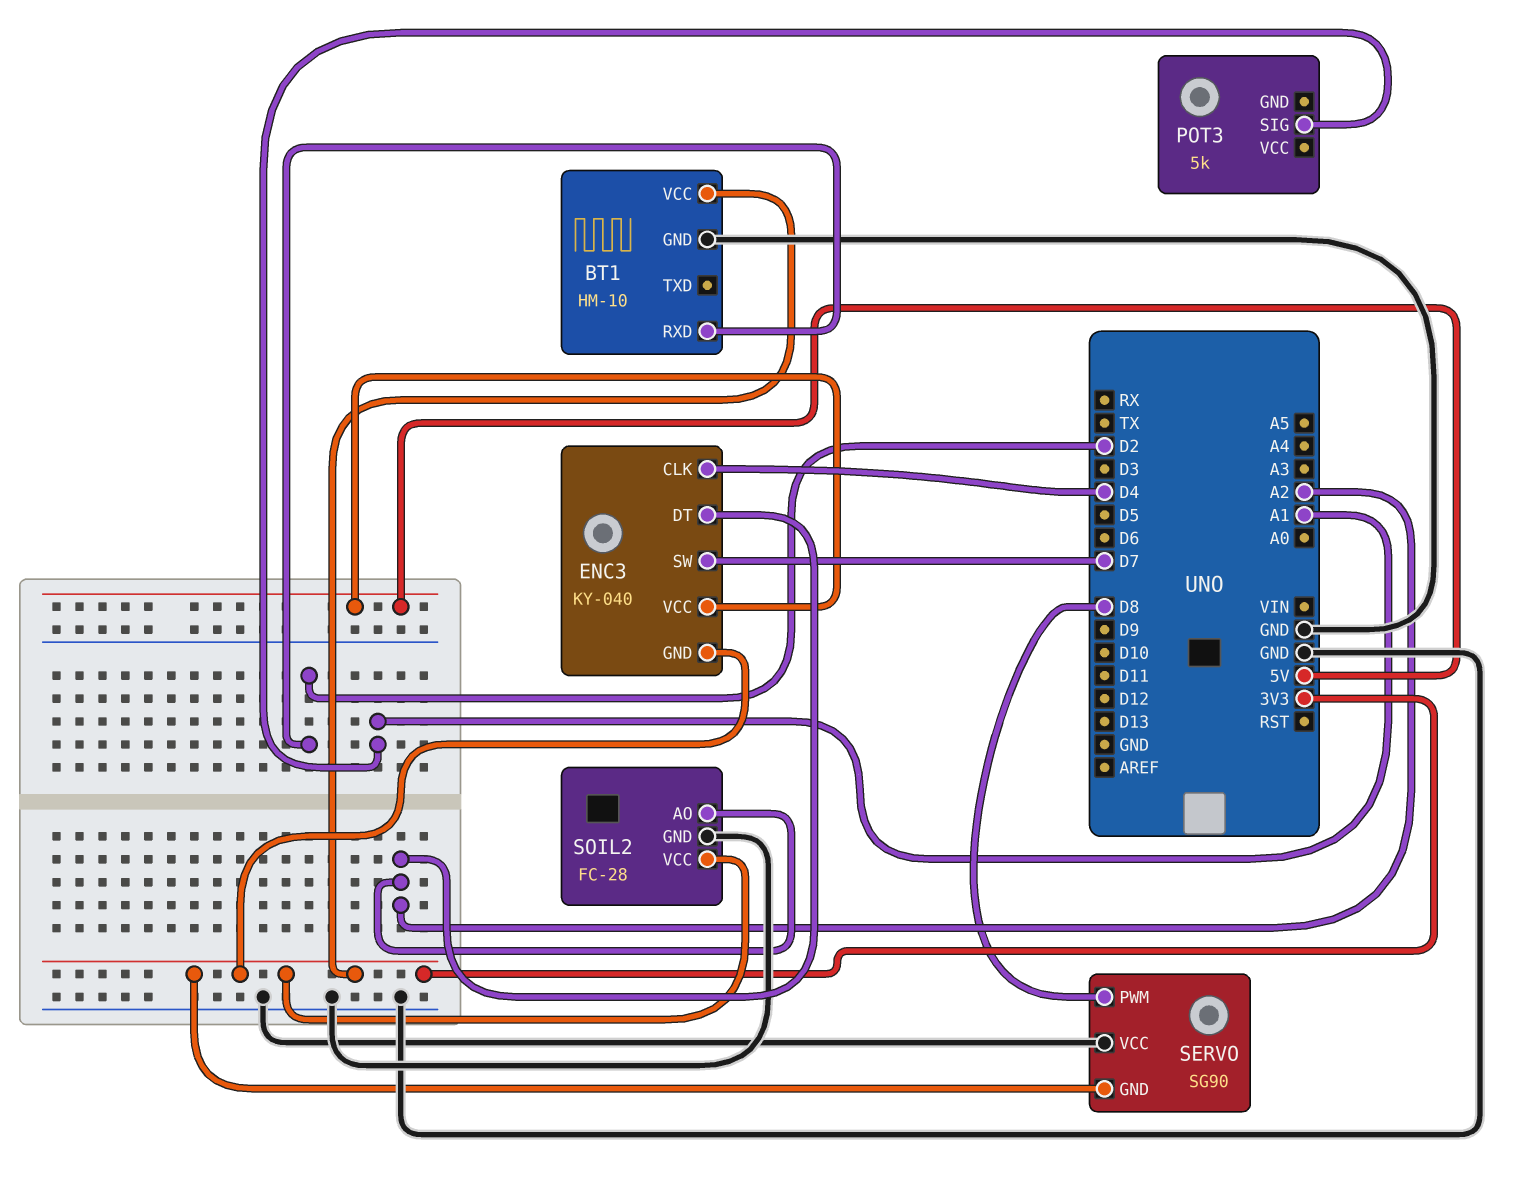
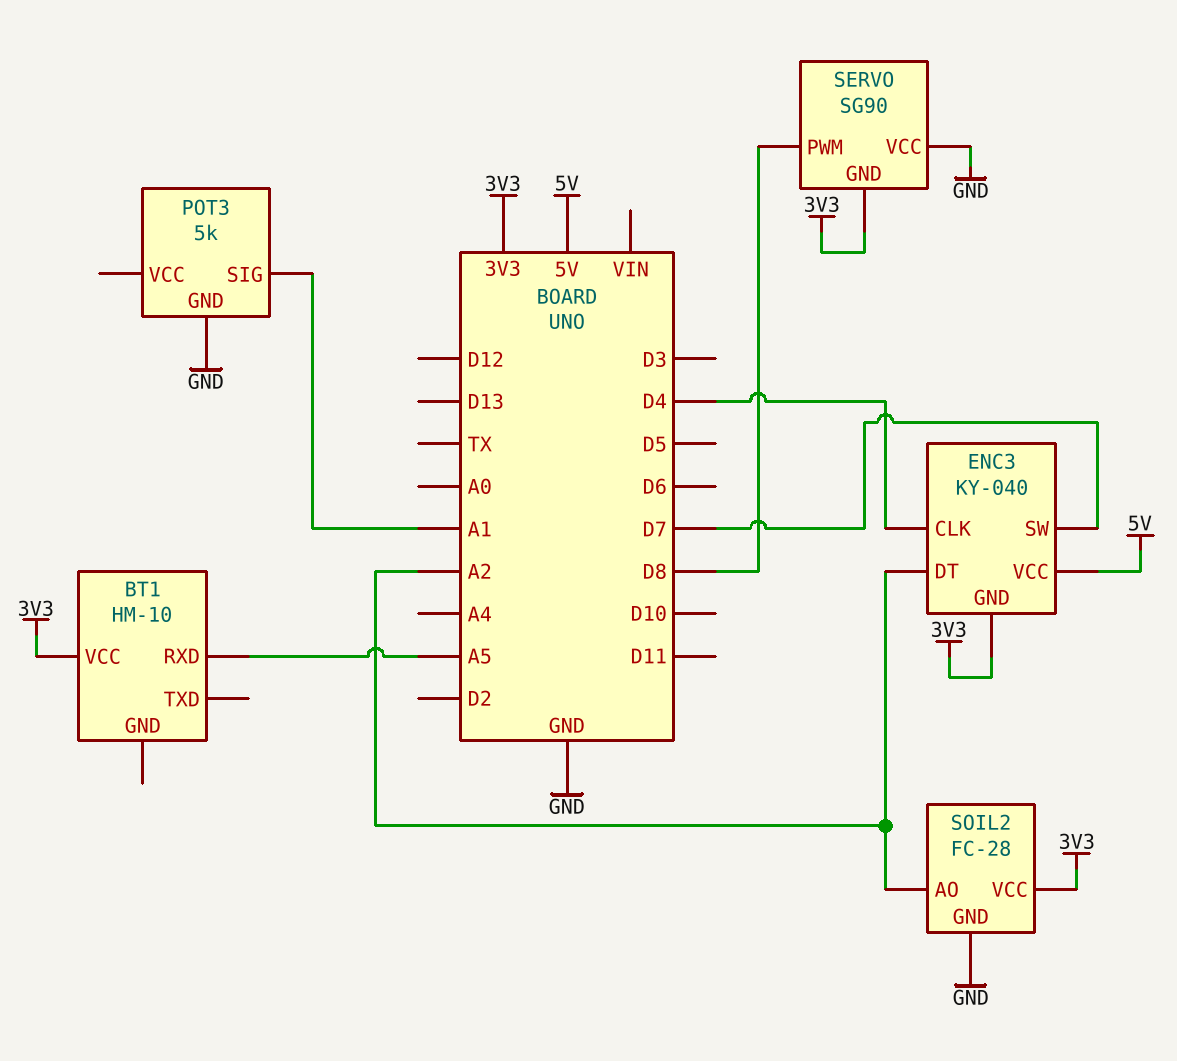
BT1 pin GND: GND -> none
BT1 pin RXD: D2 -> A5
POT3 pin GND: none -> GND

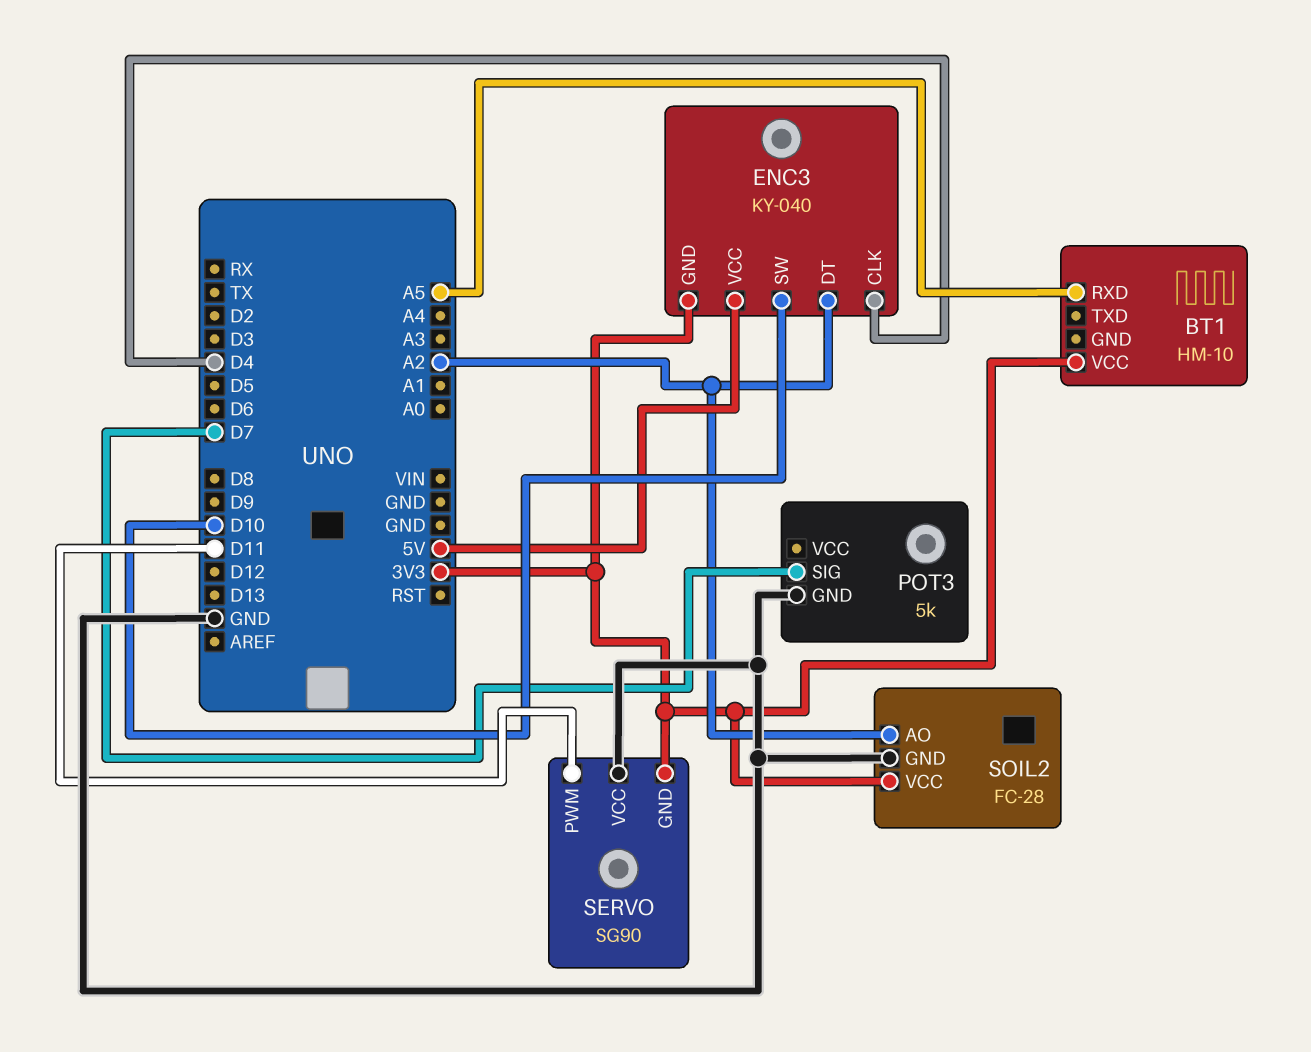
ENC3 pin SW: D7 -> D10
POT3 pin SIG: A1 -> D7
SERVO pin PWM: D8 -> D11

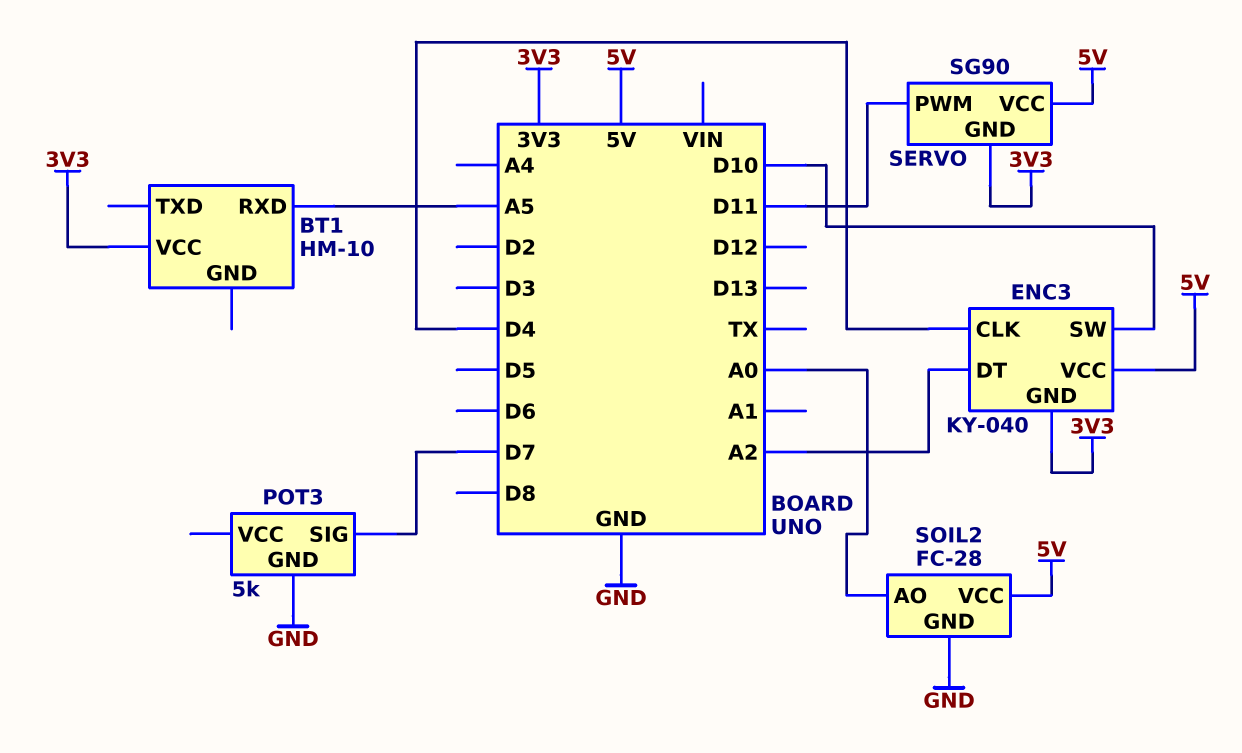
SERVO pin VCC: GND -> 5V
SOIL2 pin AO: A2 -> A0
SOIL2 pin VCC: 3V3 -> 5V

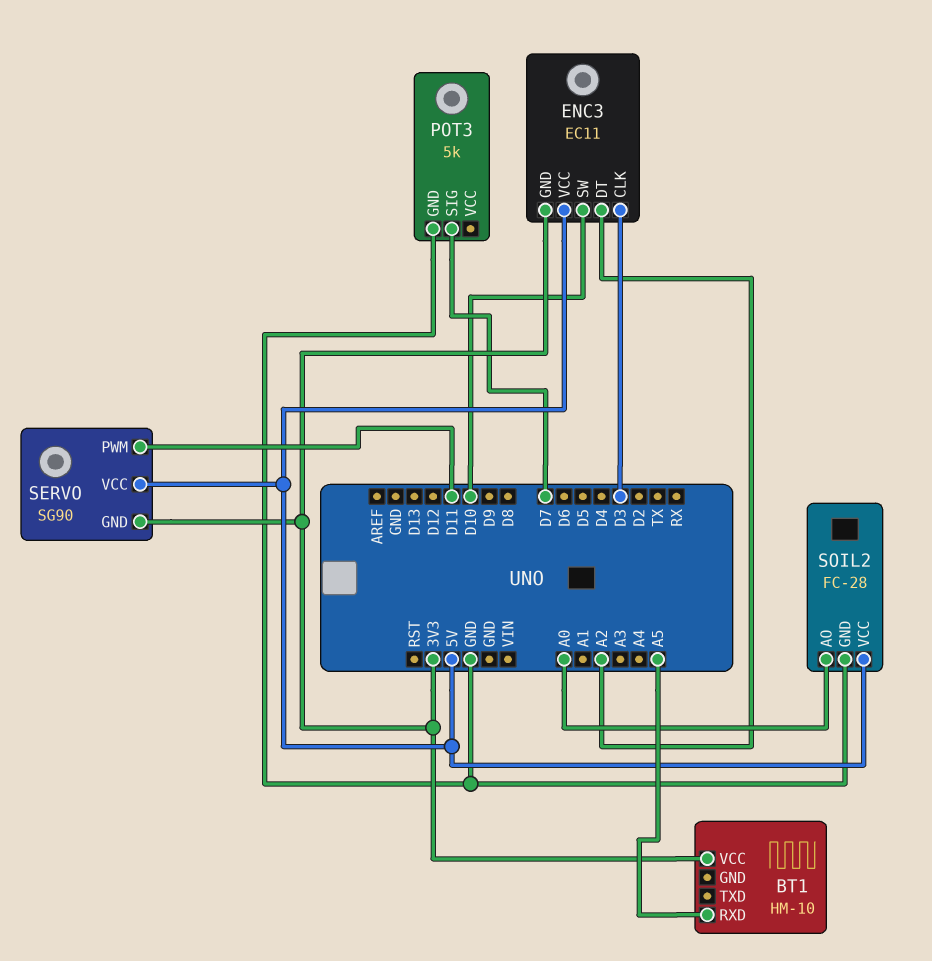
ENC3: KY-040 -> EC11
ENC3 pin CLK: D4 -> D3

